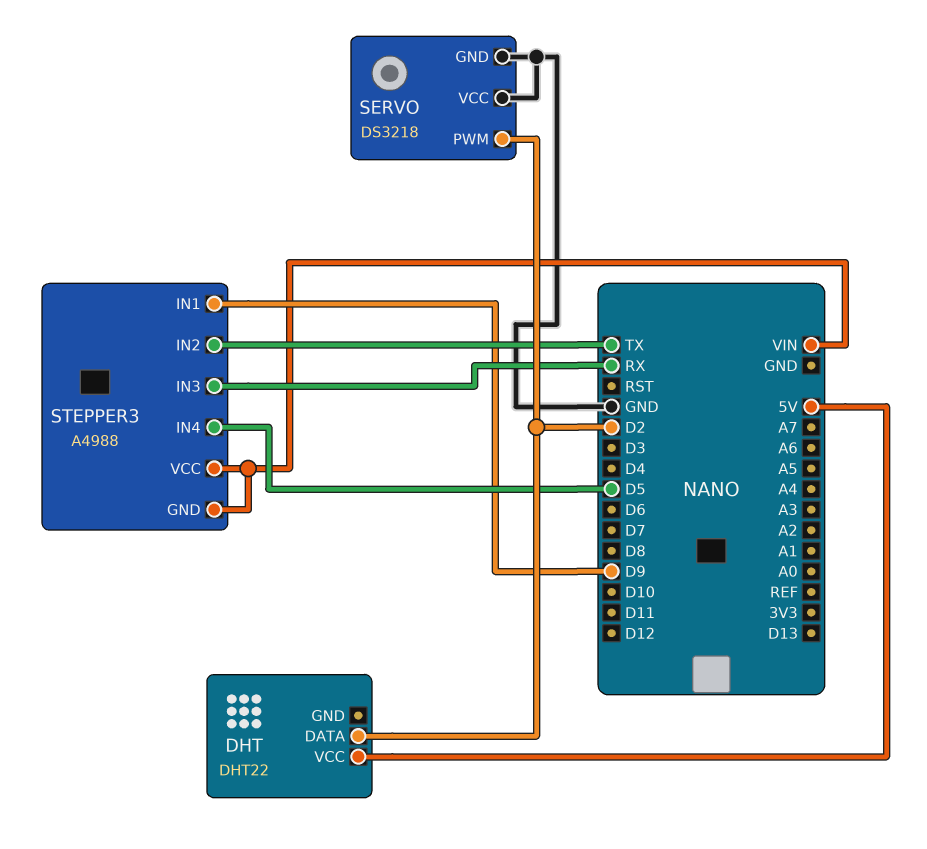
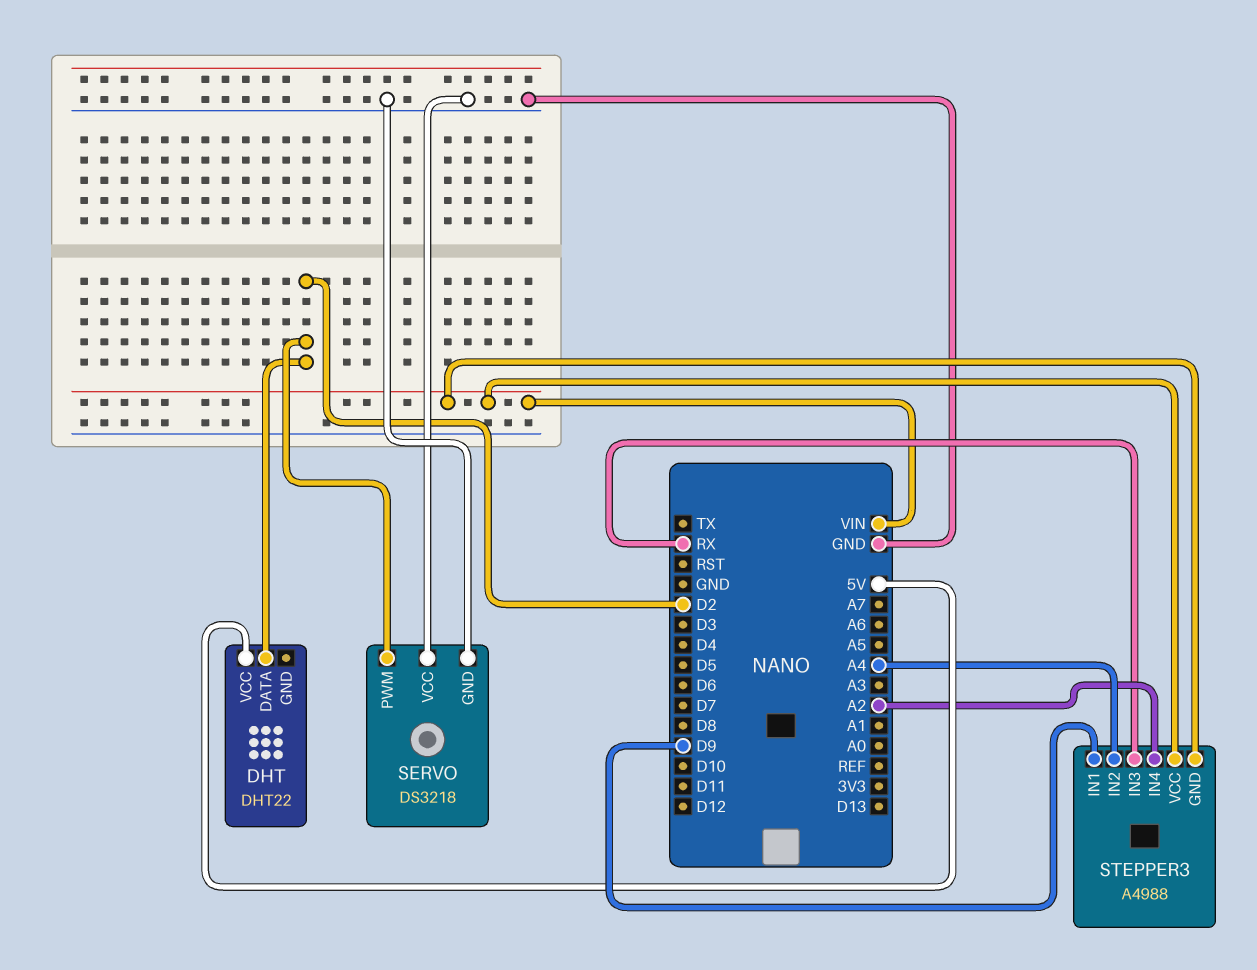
STEPPER3 pin IN2: TX -> A4
STEPPER3 pin IN4: D5 -> A2

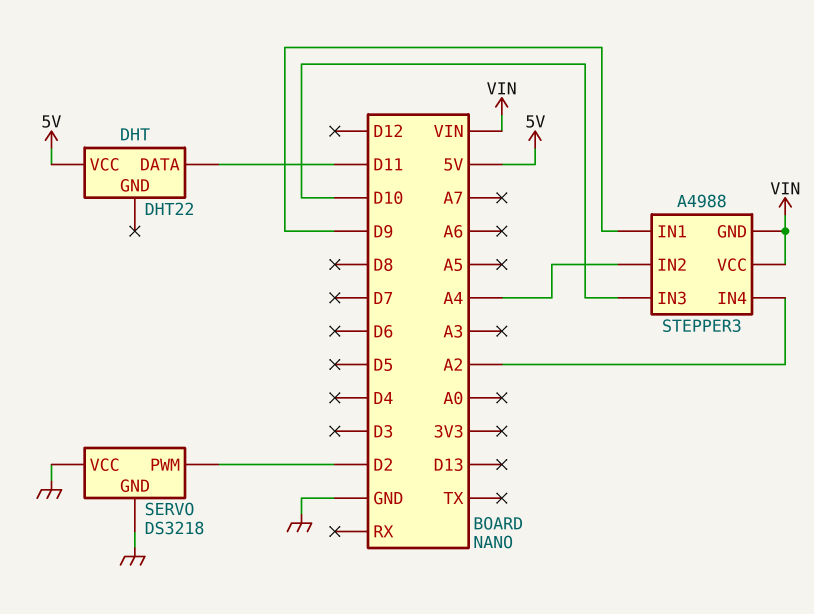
DHT pin DATA: D2 -> D11
STEPPER3 pin IN3: RX -> D10

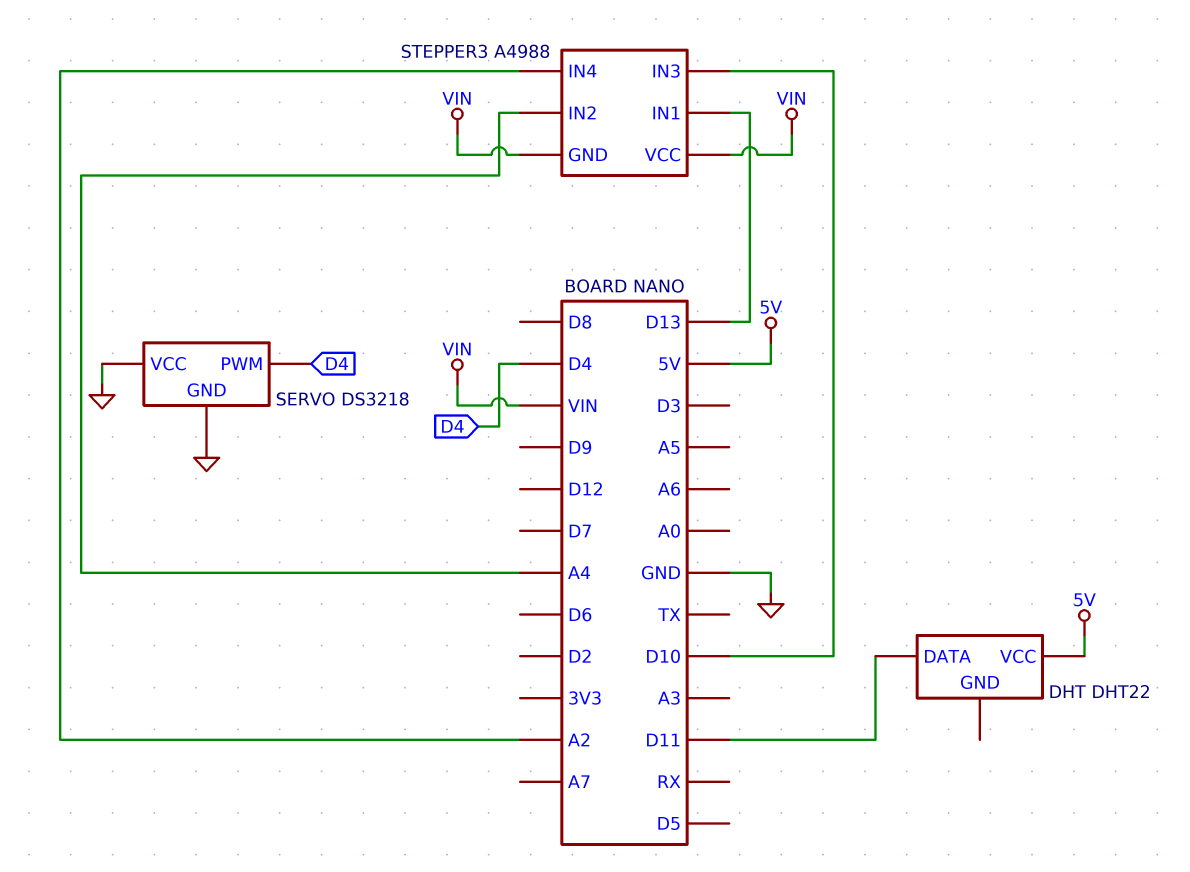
SERVO pin PWM: D2 -> D4
STEPPER3 pin IN1: D9 -> D13

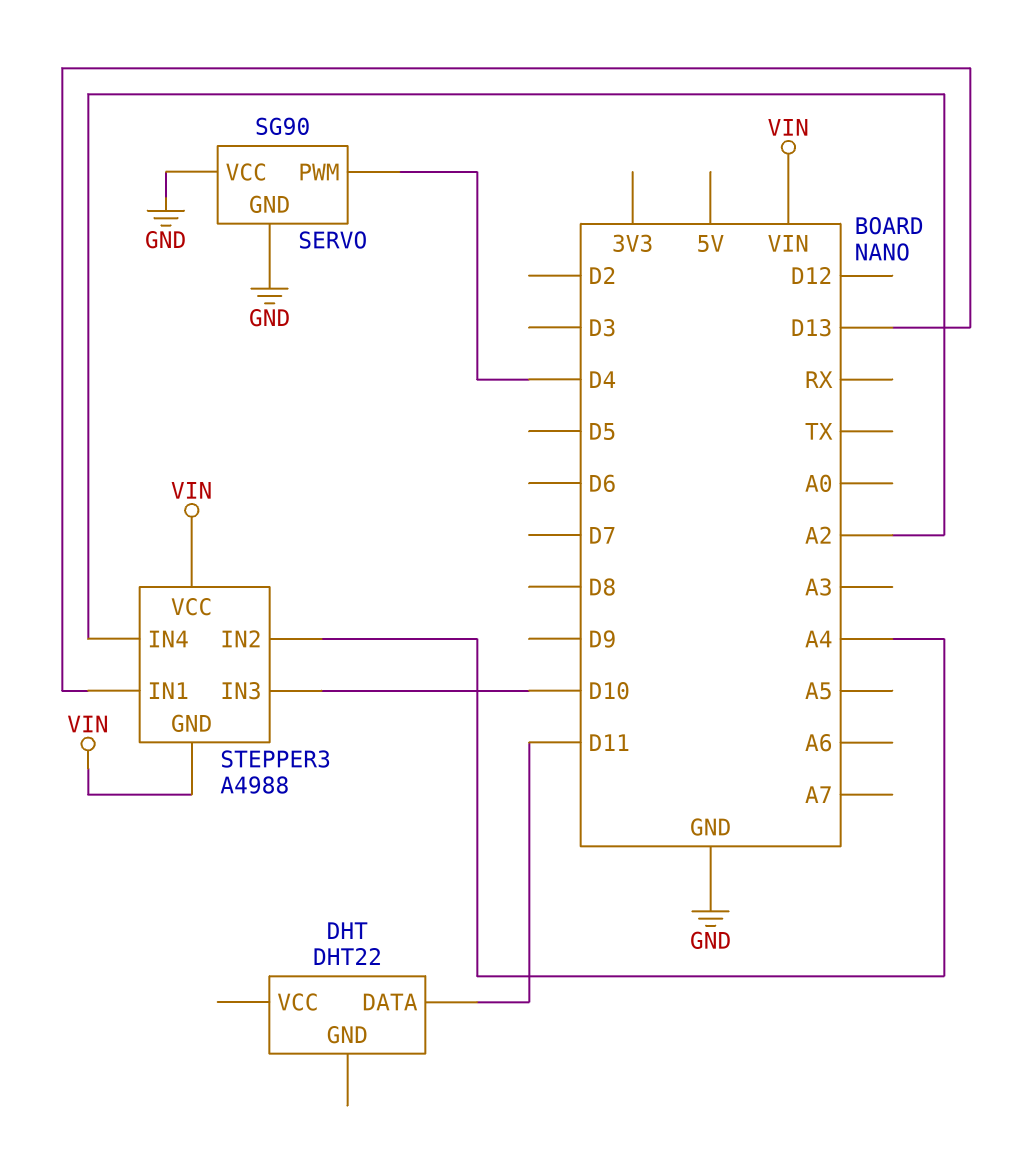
DHT pin VCC: 5V -> none
SERVO: DS3218 -> SG90

